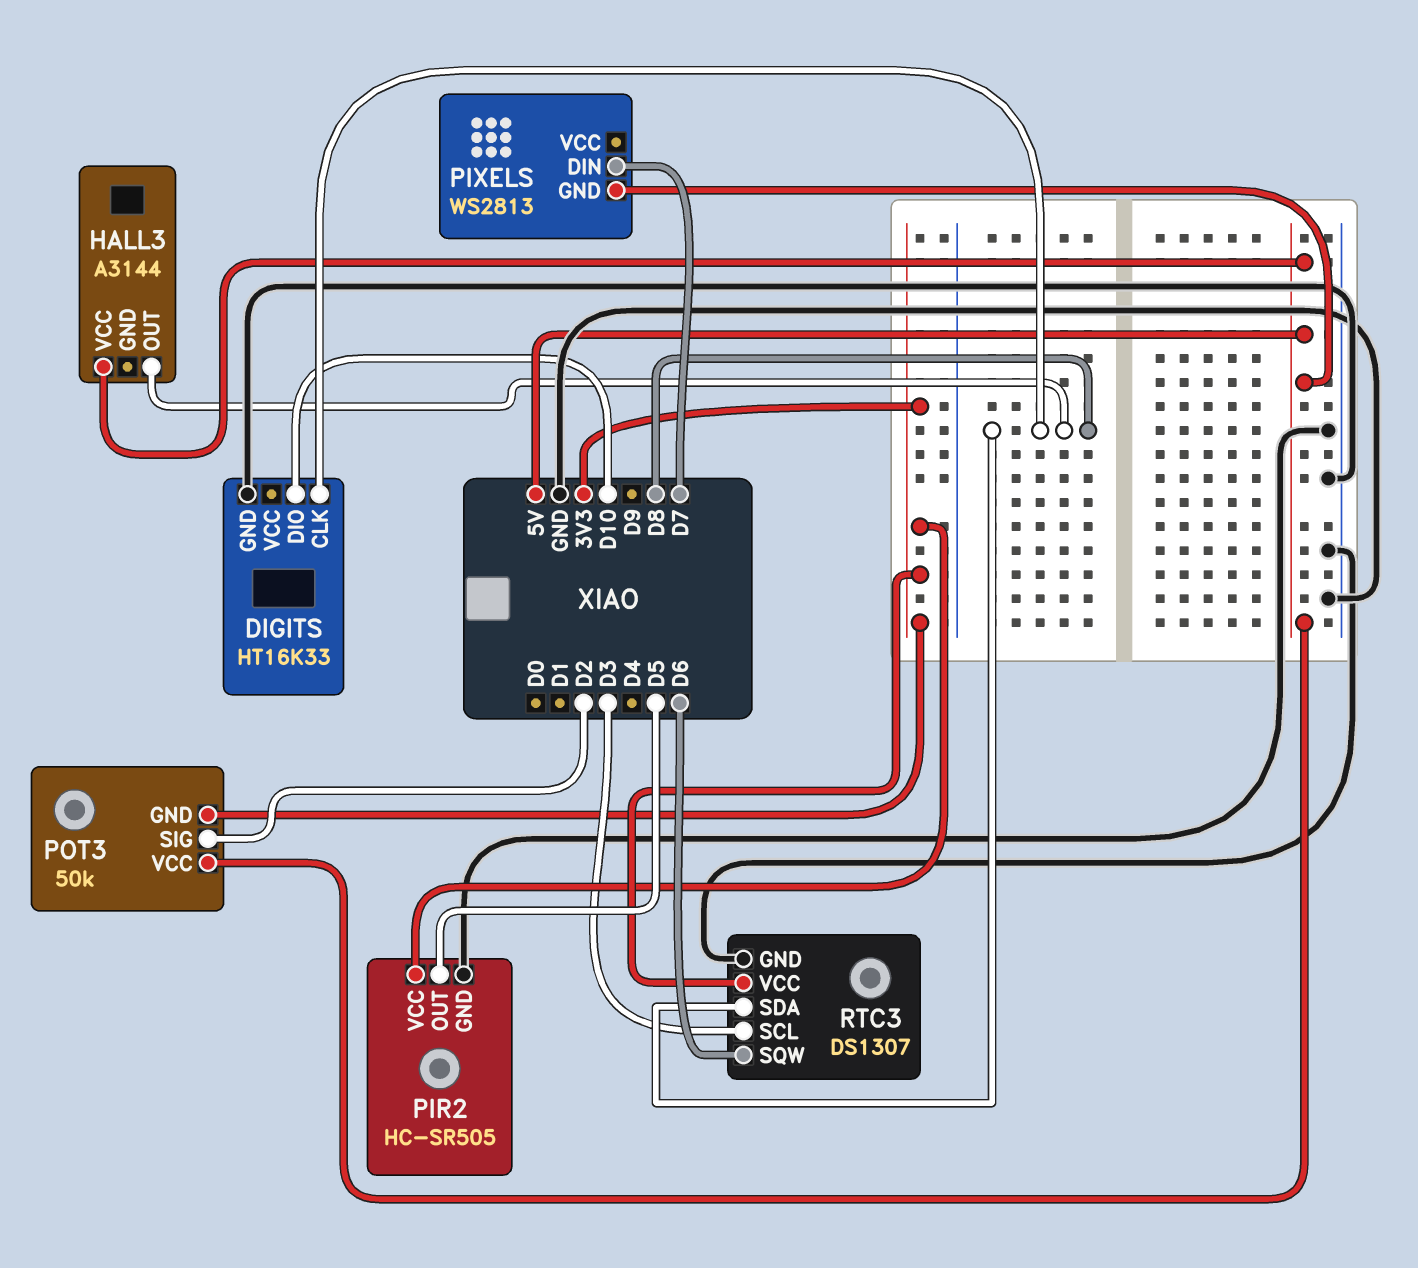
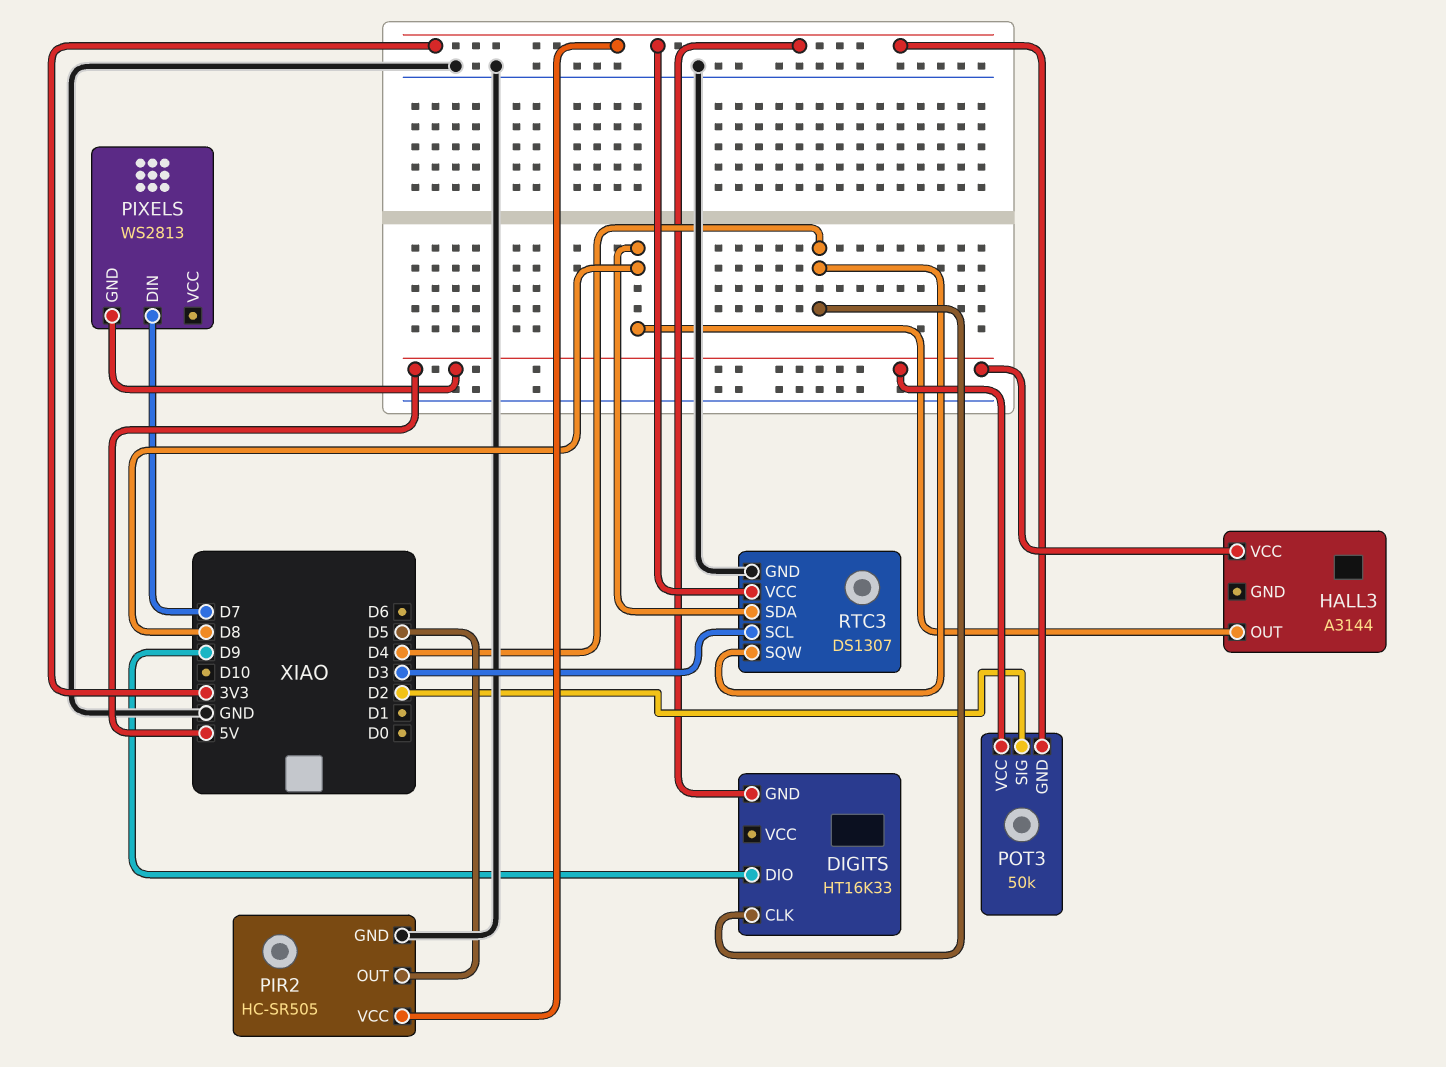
DIGITS pin CLK: D8 -> D4
DIGITS pin DIO: D10 -> D9
DIGITS pin GND: GND -> 3V3
RTC3 pin SQW: D6 -> D4

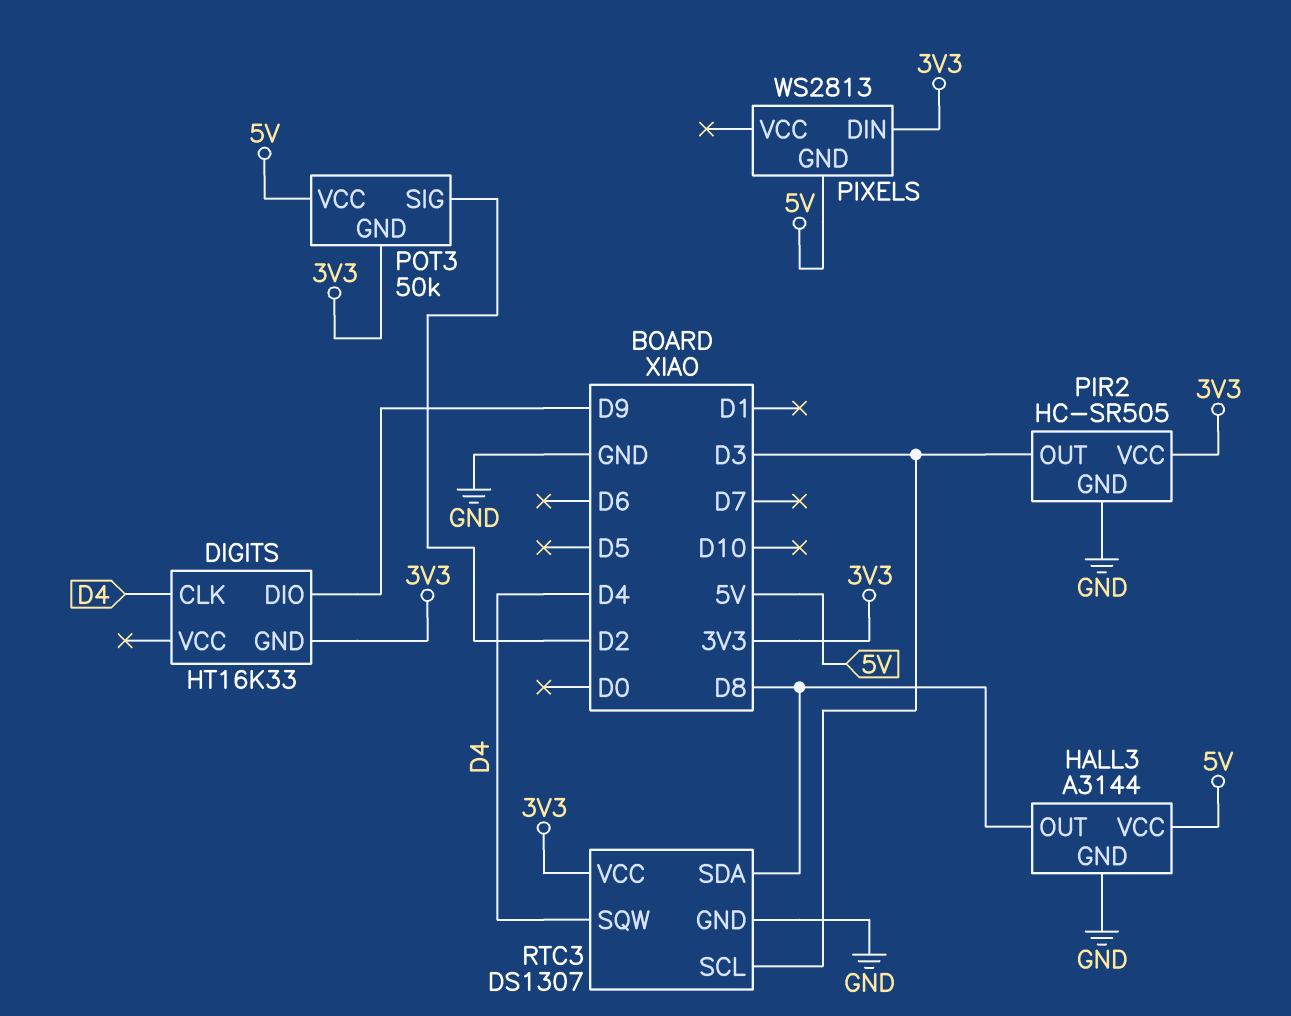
HALL3 pin GND: none -> GND
PIR2 pin OUT: D5 -> D3
PIXELS pin DIN: D7 -> 3V3

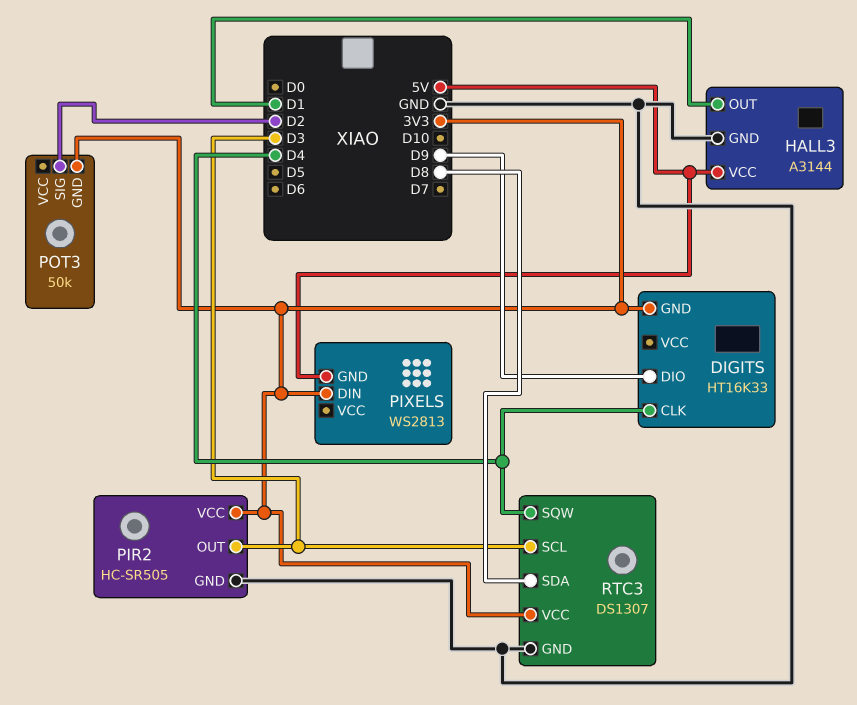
HALL3 pin OUT: D8 -> D1
POT3 pin VCC: 5V -> none

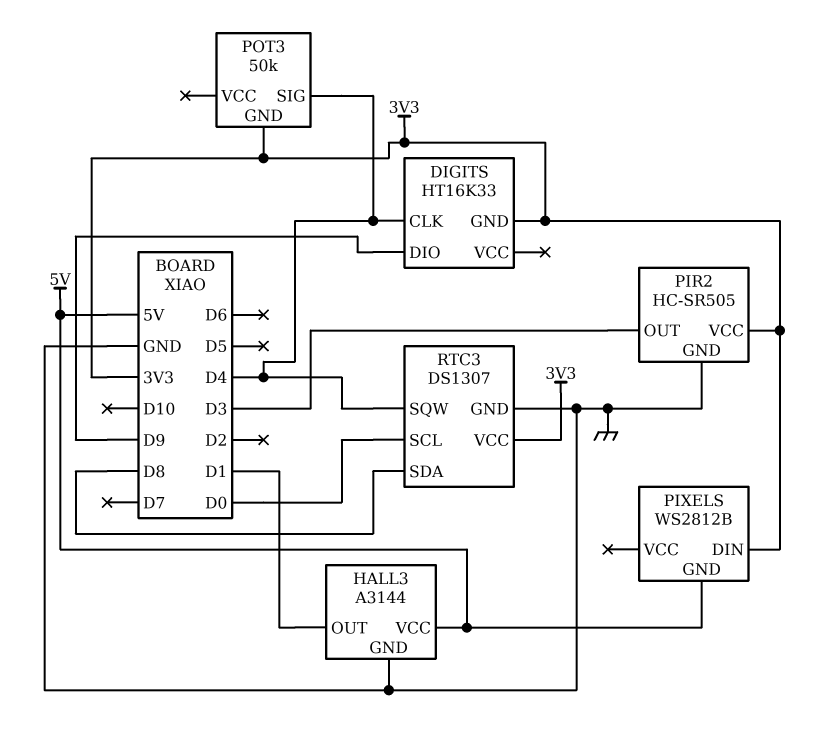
PIXELS: WS2813 -> WS2812B
POT3 pin SIG: D2 -> D4
RTC3 pin SCL: D3 -> D0

